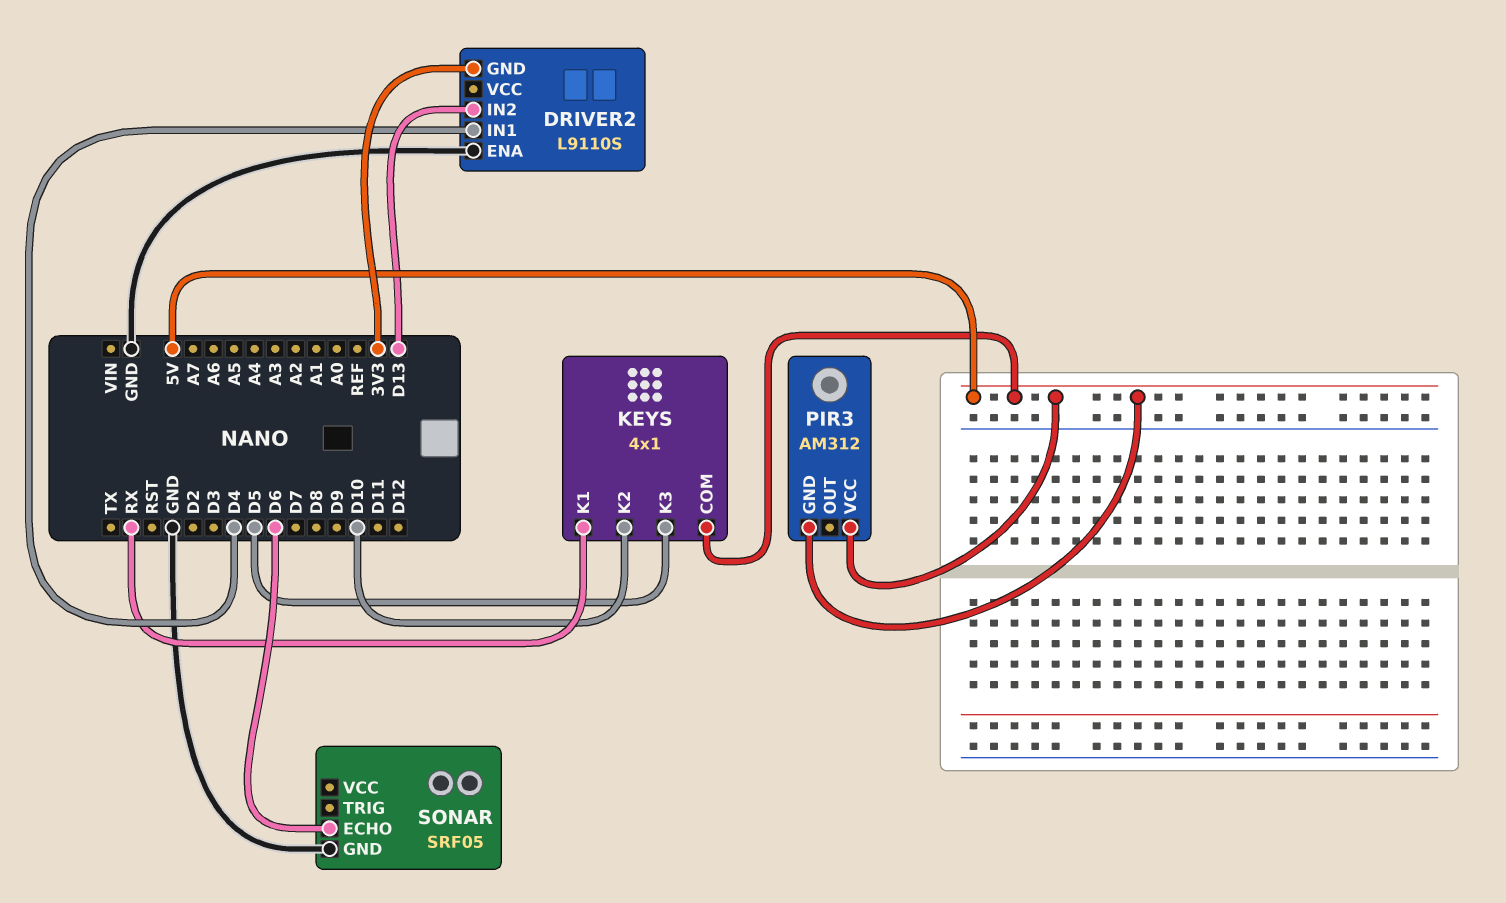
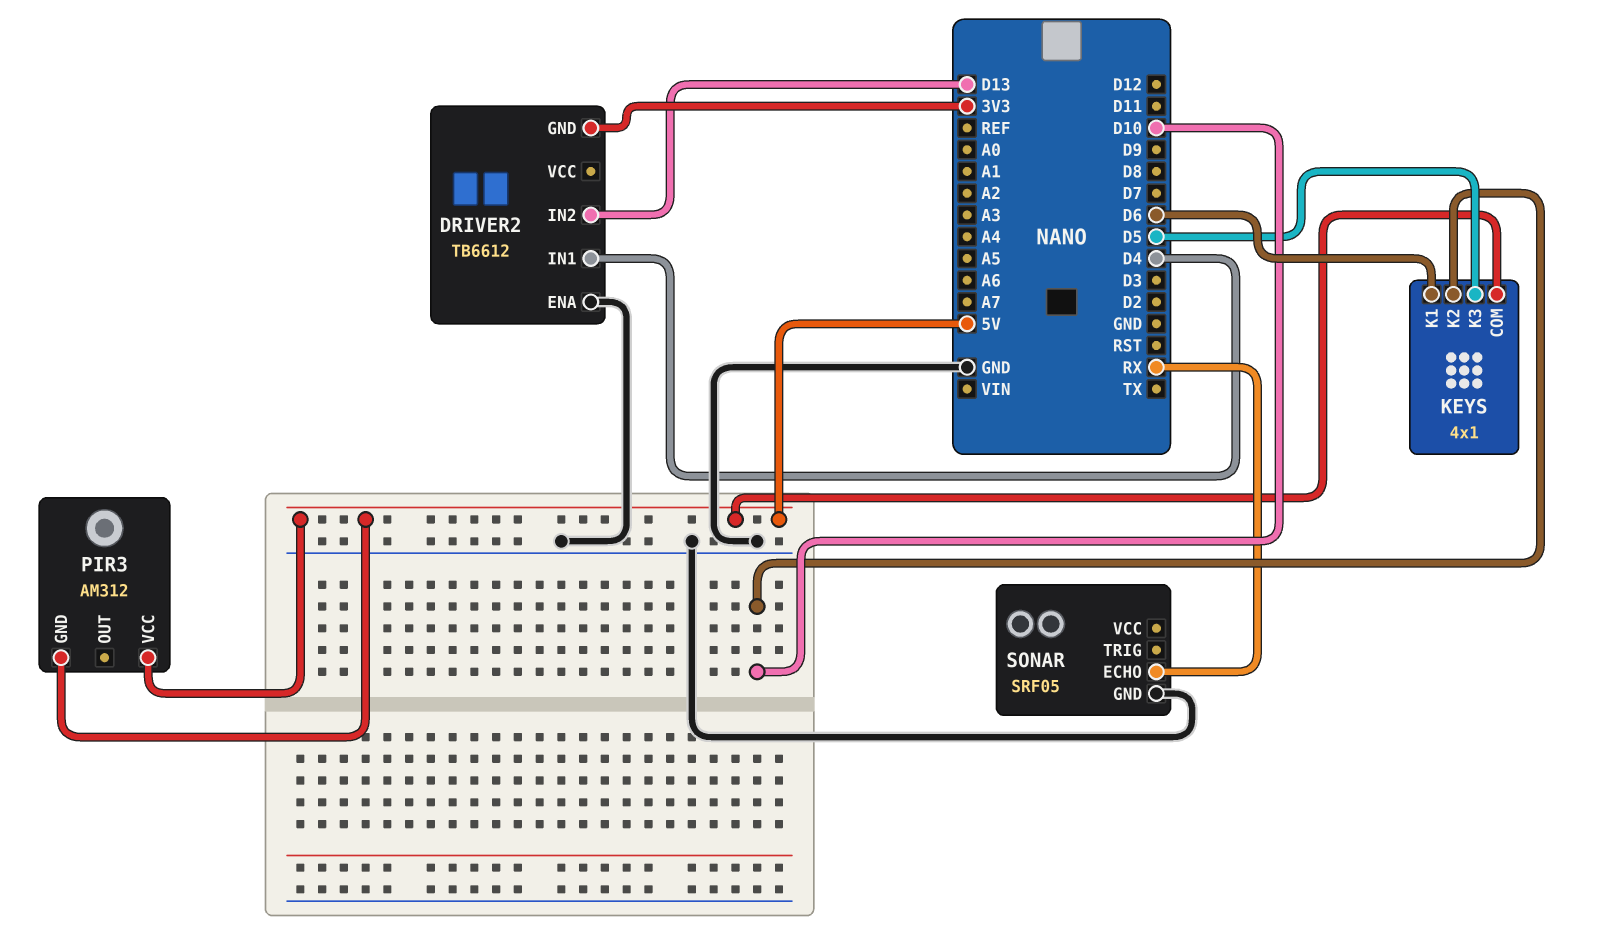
DRIVER2: L9110S -> TB6612
KEYS pin K1: RX -> D6
SONAR pin ECHO: D6 -> RX

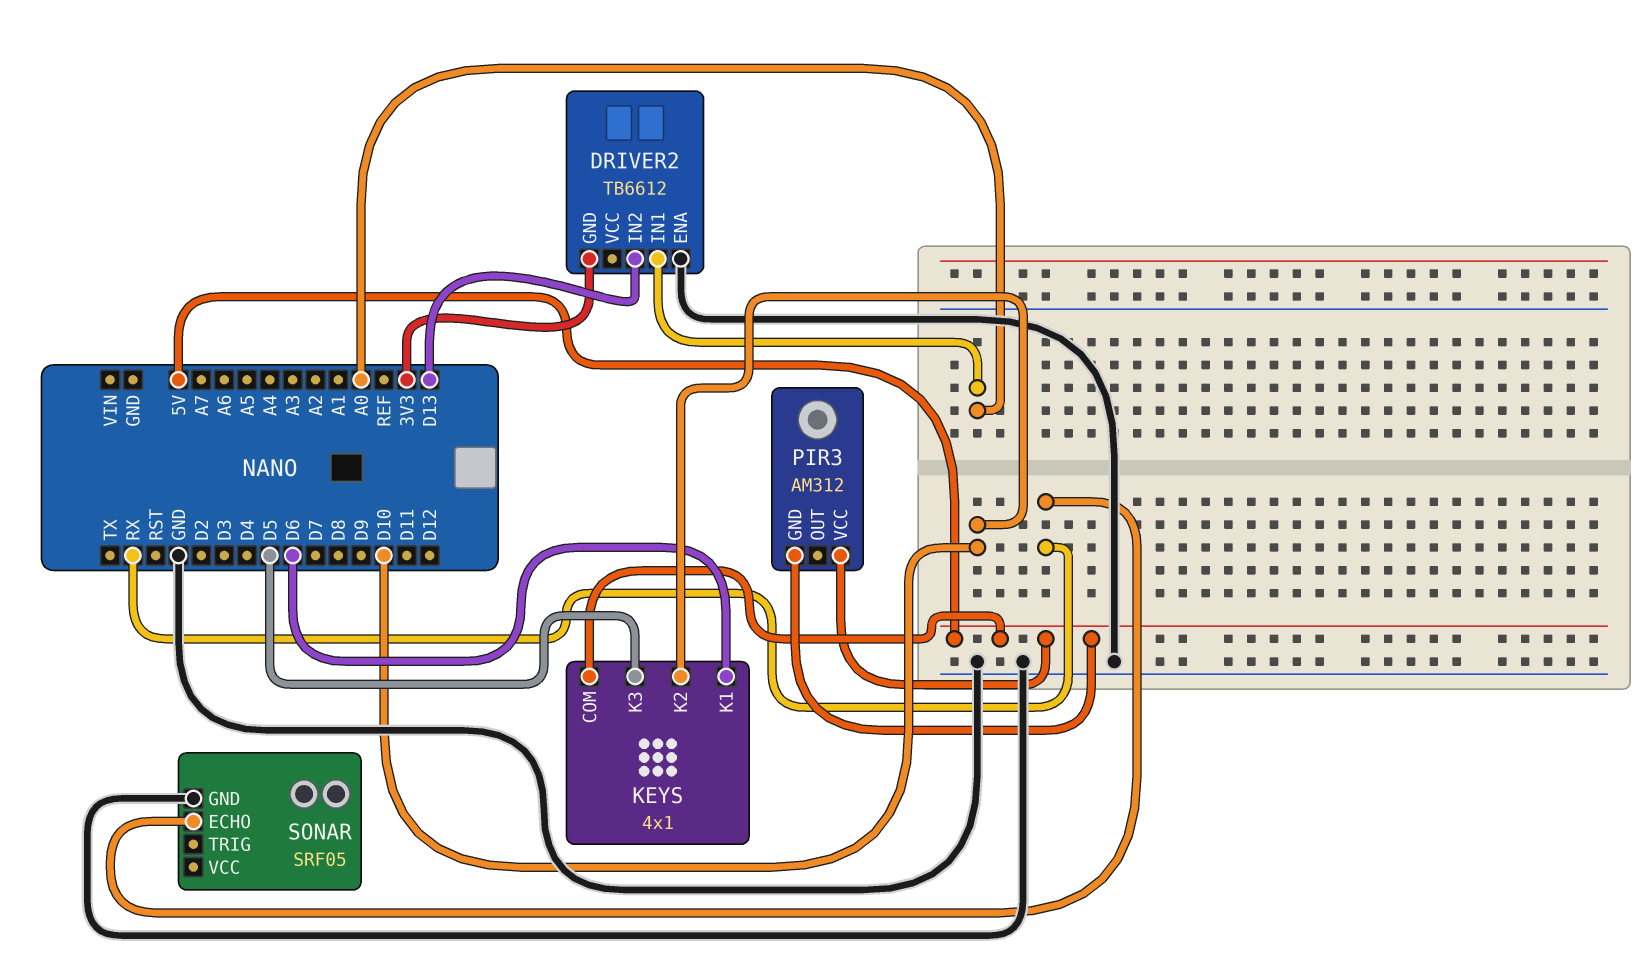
DRIVER2 pin IN1: D4 -> A0

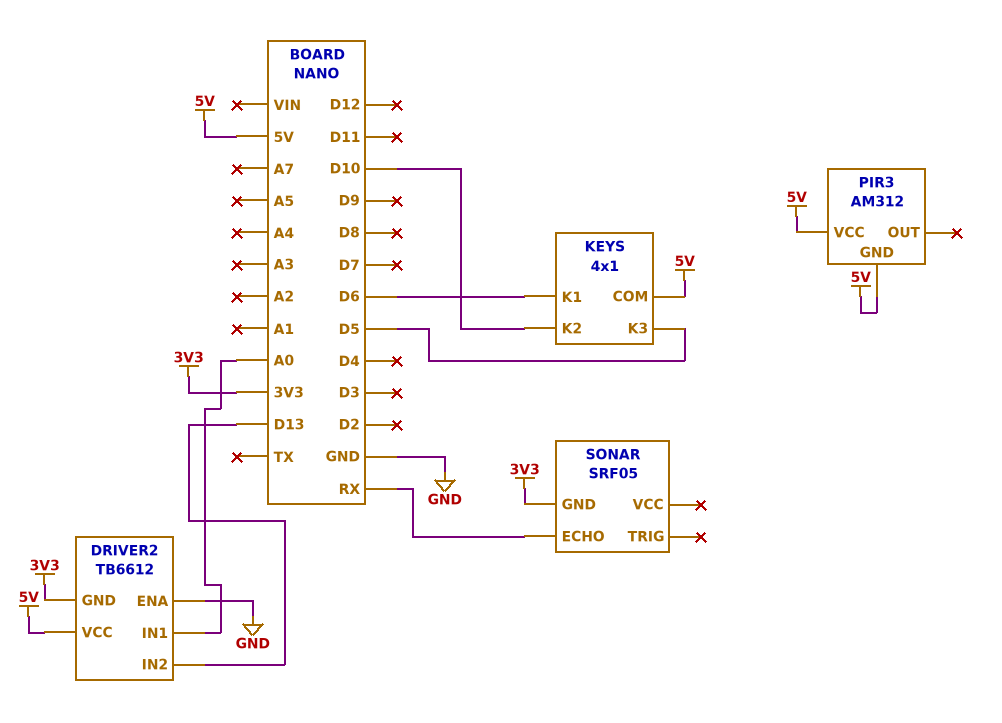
DRIVER2 pin VCC: none -> 5V
SONAR pin GND: GND -> 3V3

